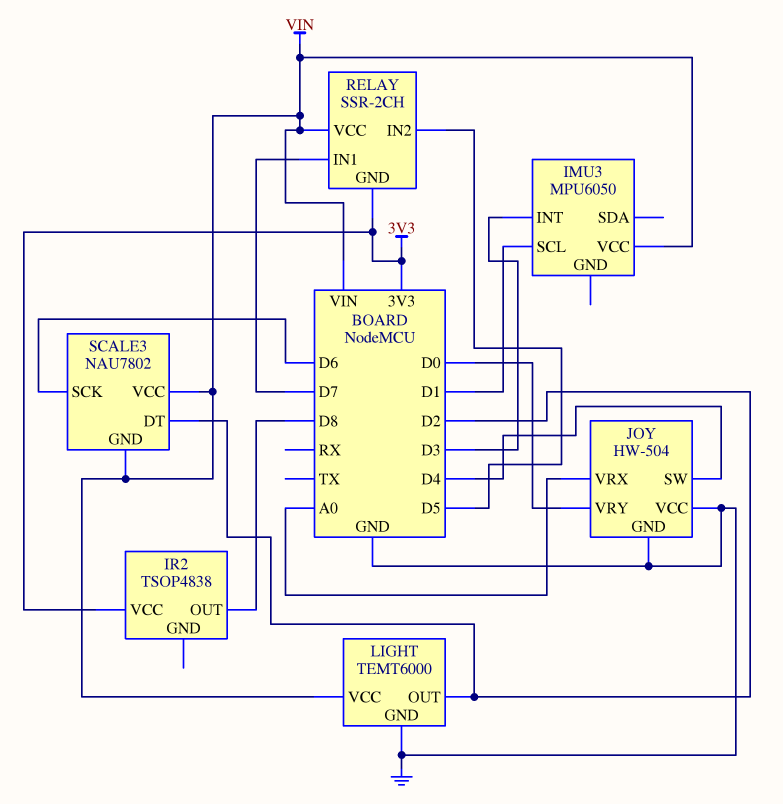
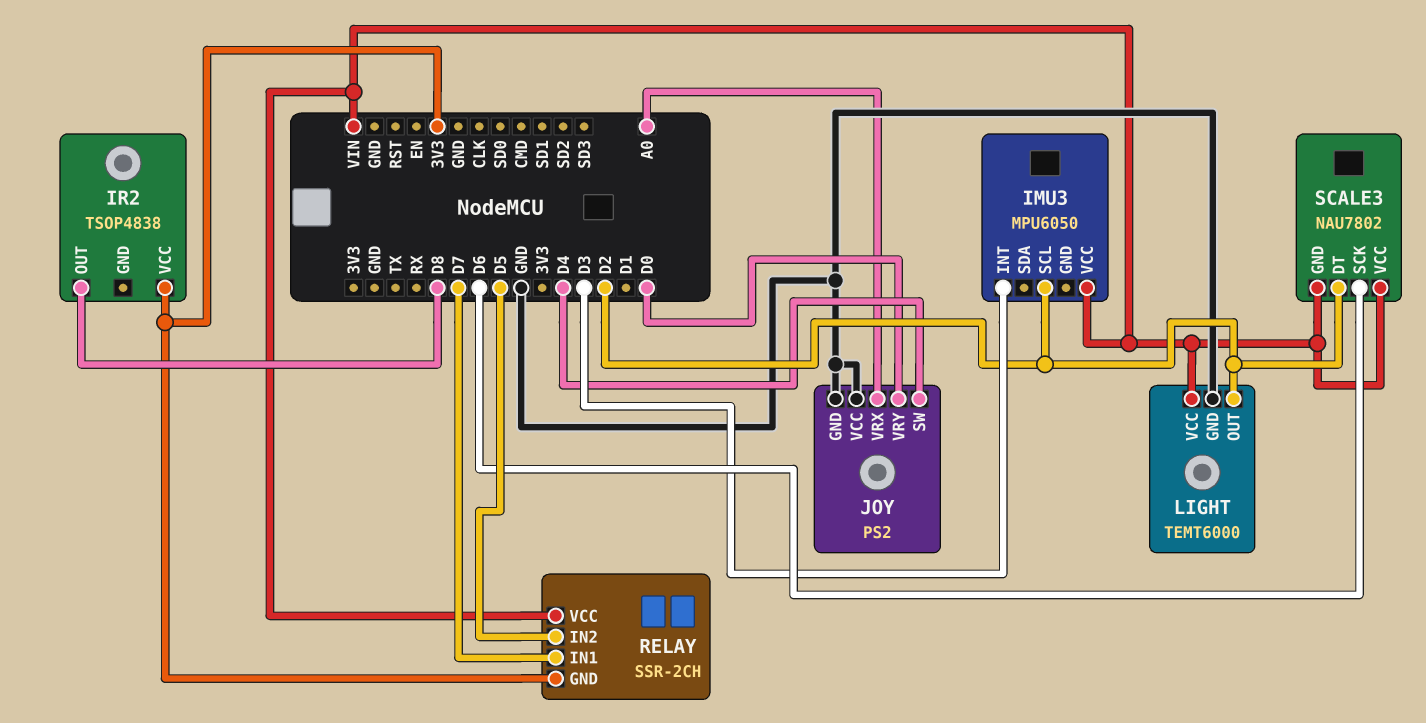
IMU3 pin SCL: D1 -> D2
JOY: HW-504 -> PS2

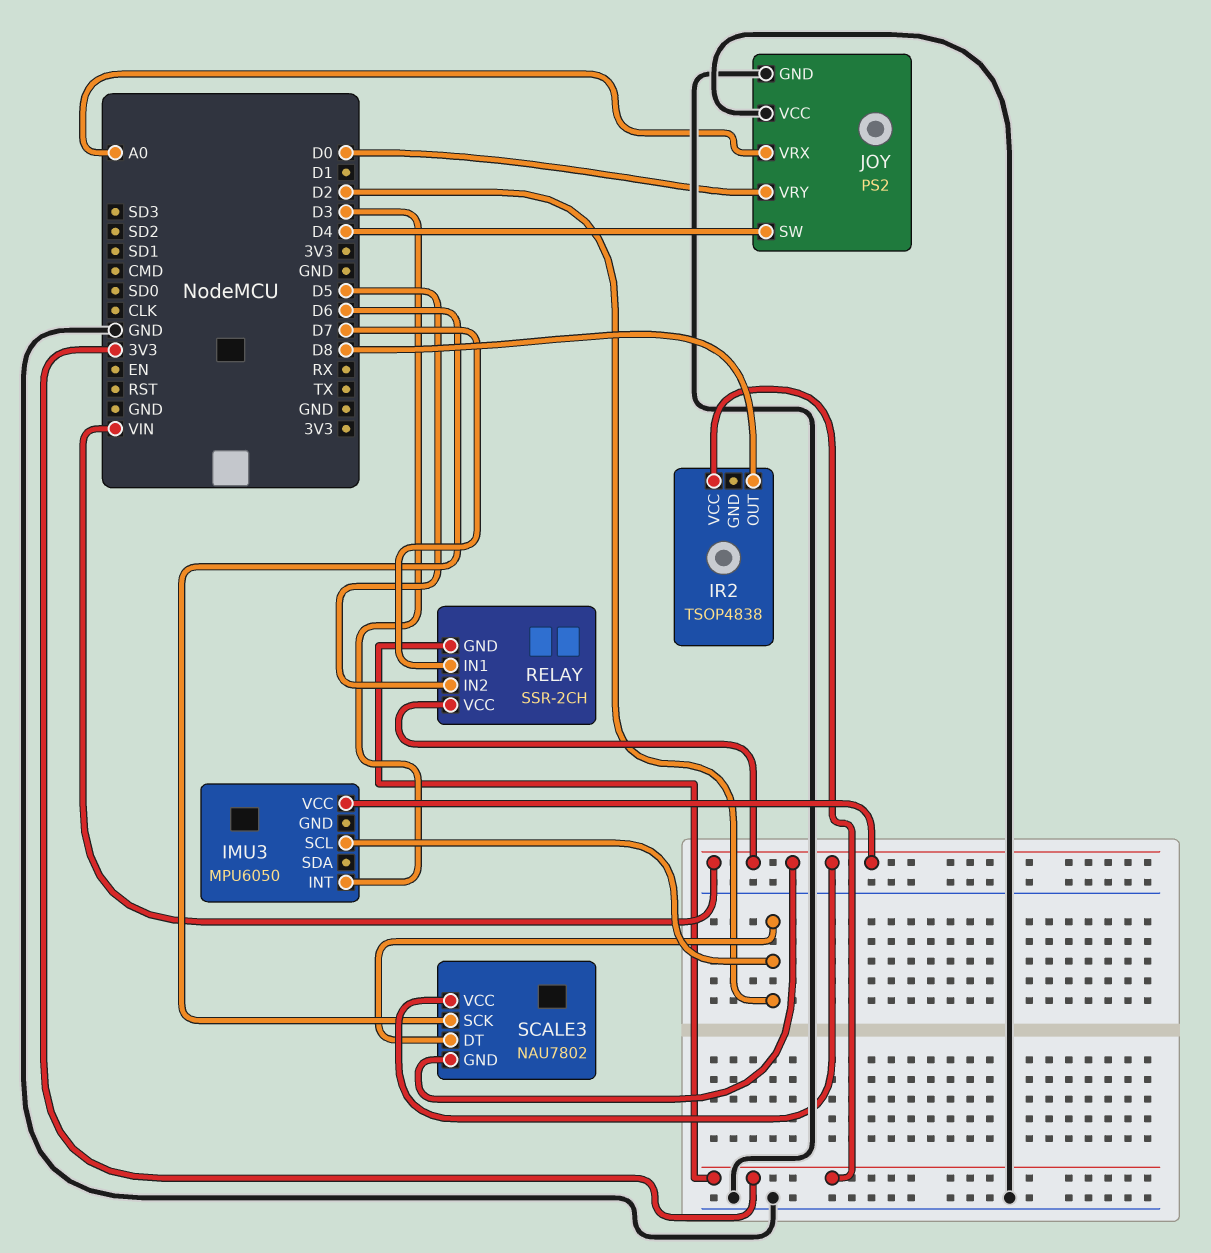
LIGHT: TEMT6000 -> none
LIGHT pin GND: GND -> none
LIGHT pin OUT: D2 -> none
LIGHT pin VCC: VIN -> none

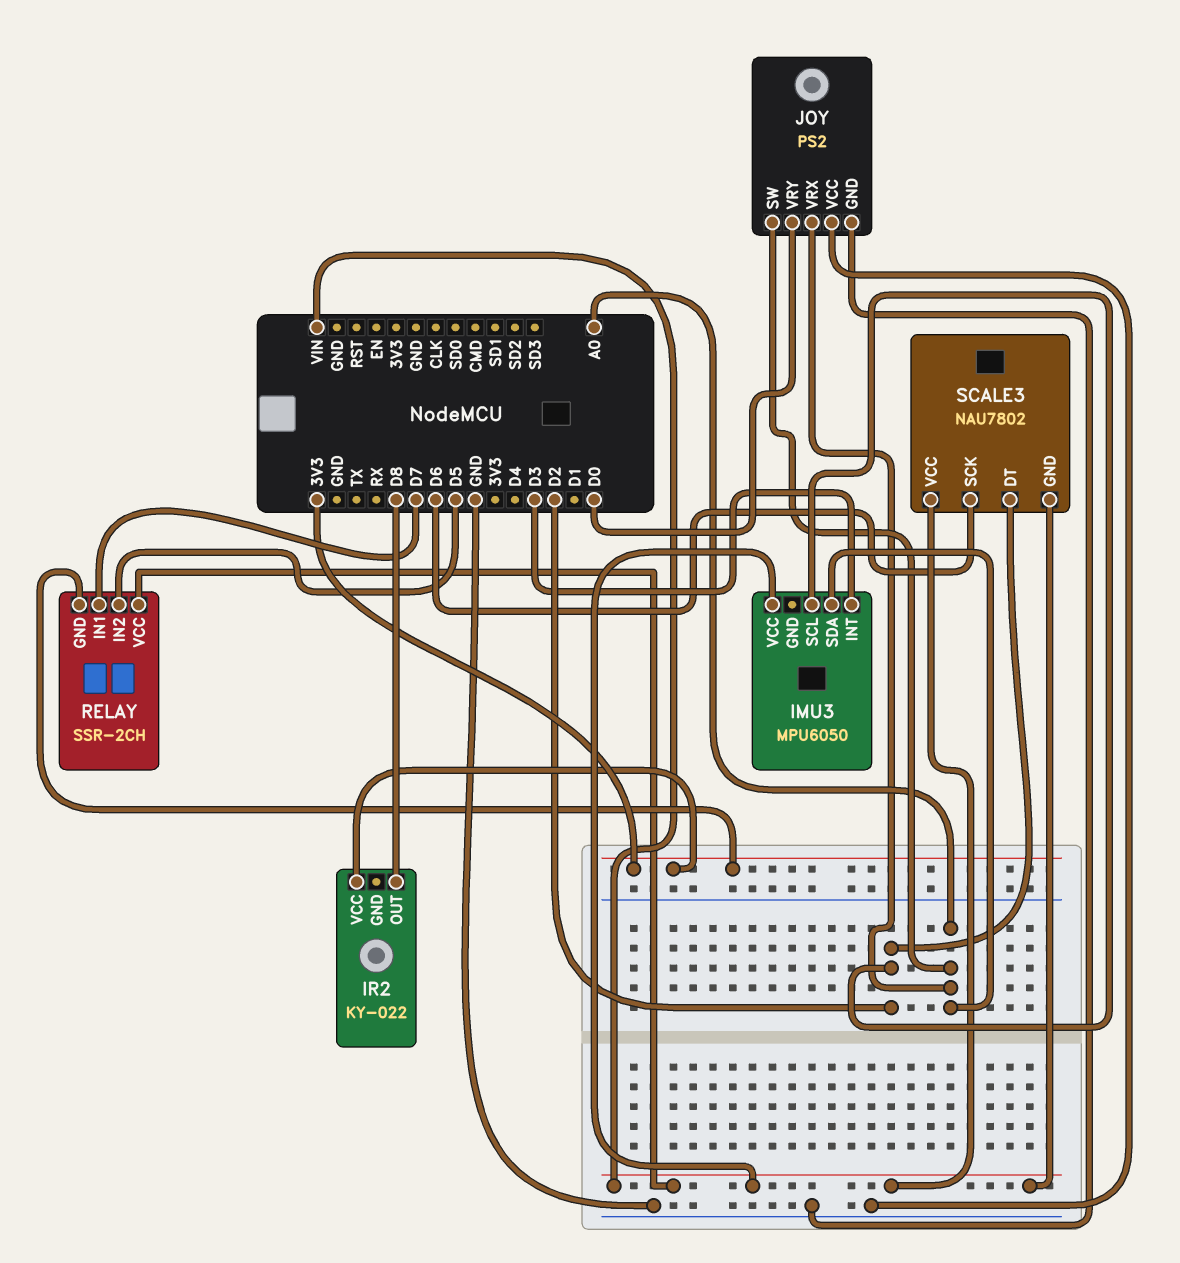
IMU3 pin SDA: none -> A0
IR2: TSOP4838 -> KY-022
JOY pin SW: D4 -> A0

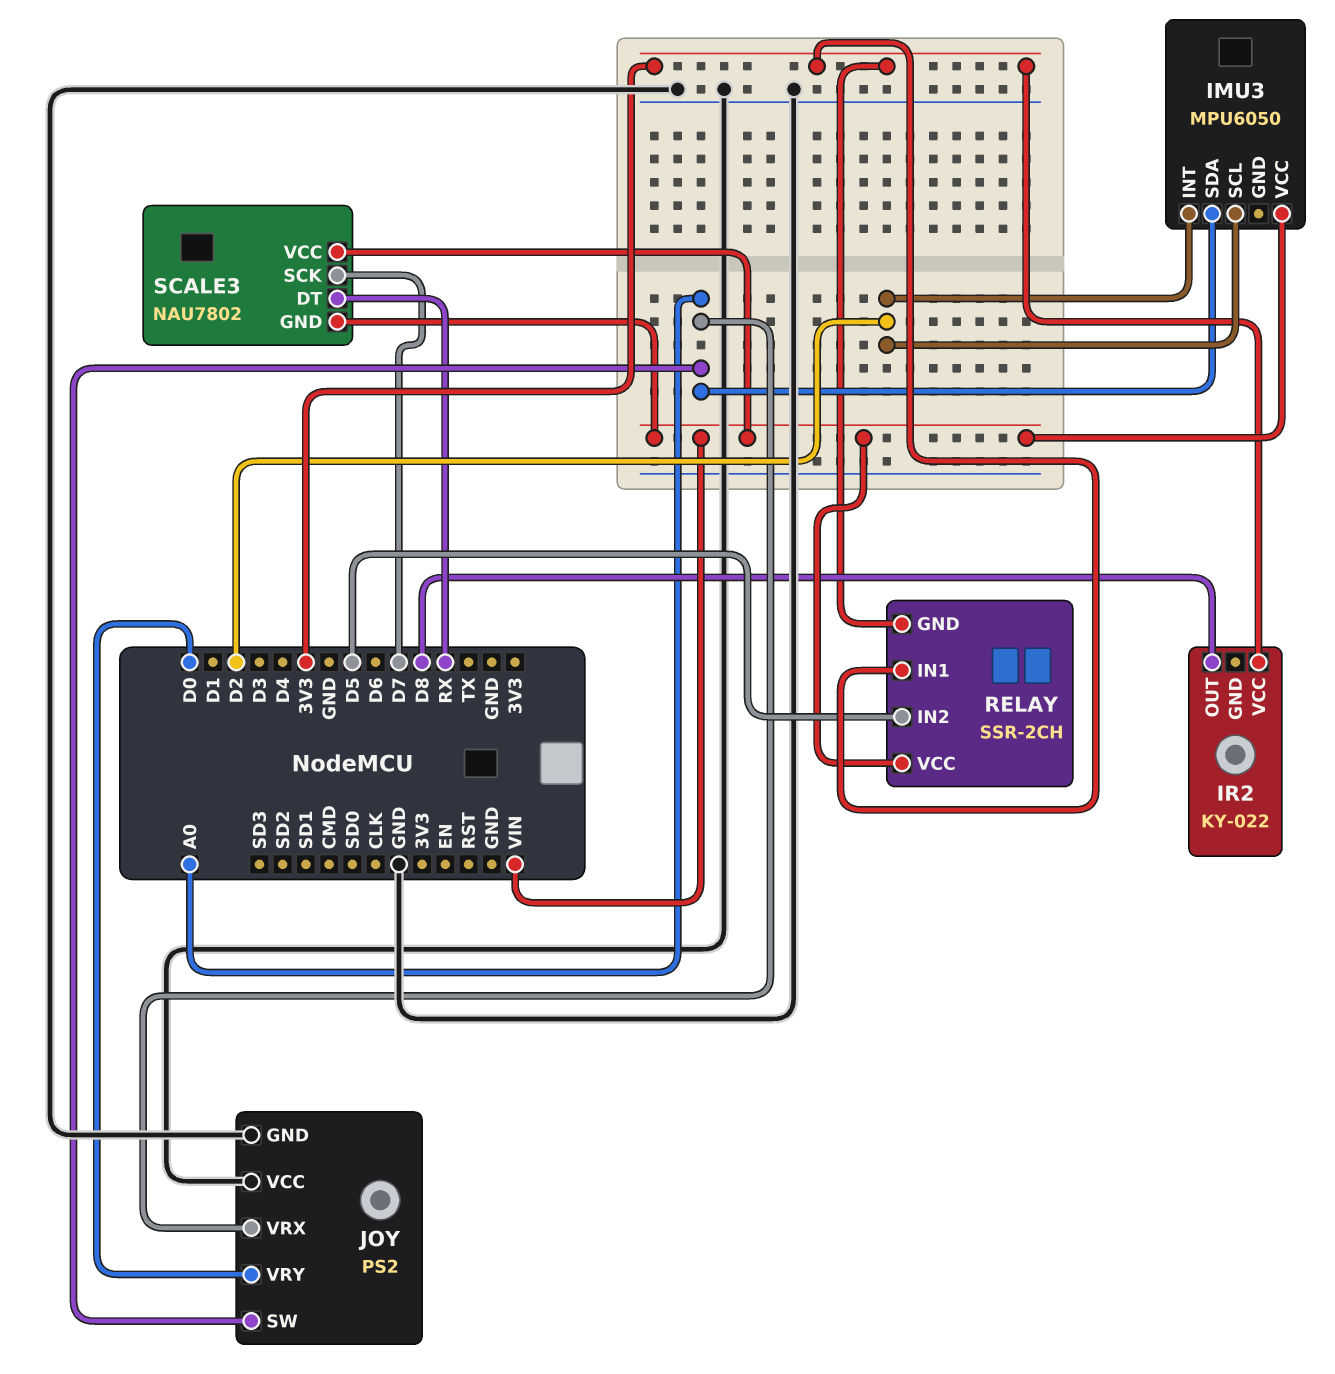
IMU3 pin INT: D3 -> D2
RELAY pin IN1: D7 -> 3V3
SCALE3 pin DT: D2 -> RX
SCALE3 pin SCK: D6 -> D7

